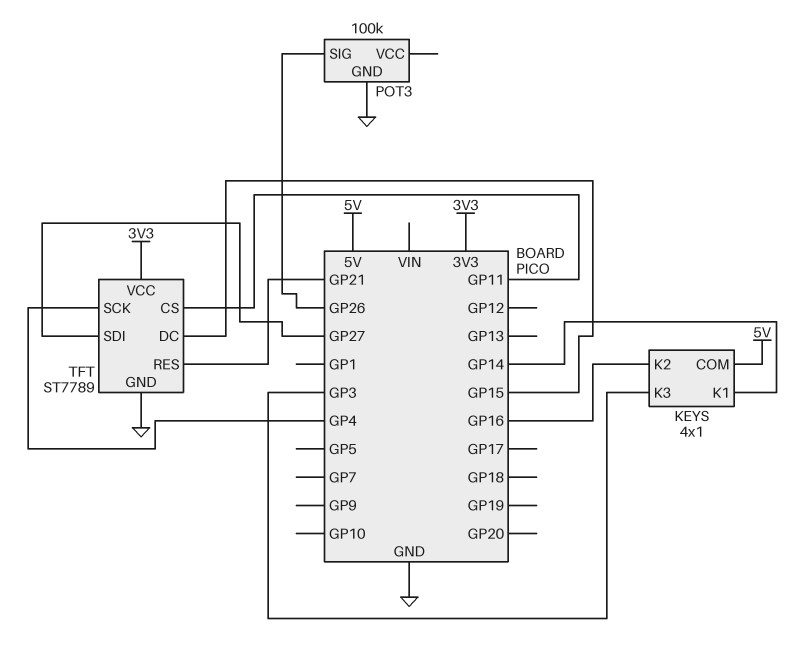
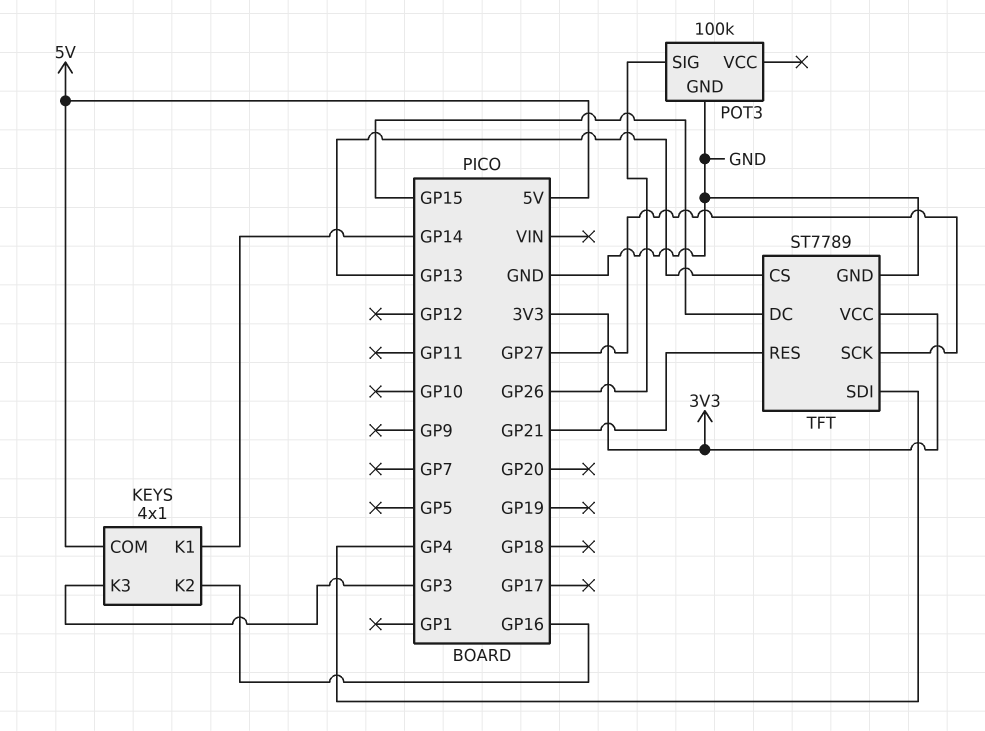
TFT pin CS: GP11 -> GP13
TFT pin SCK: GP4 -> GP27
TFT pin SDI: GP27 -> GP4

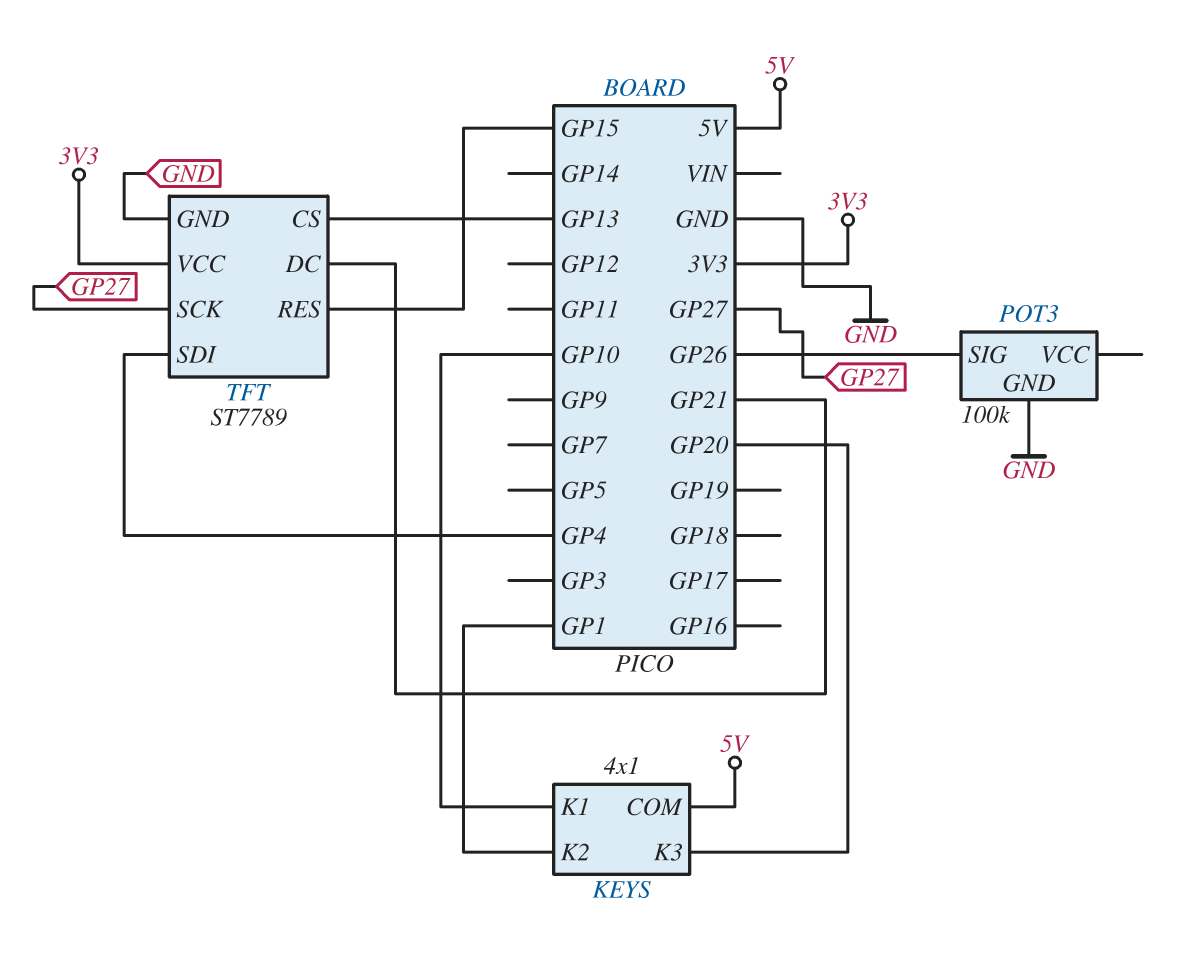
KEYS pin K1: GP14 -> GP10
KEYS pin K2: GP16 -> GP1
KEYS pin K3: GP3 -> GP20
TFT pin DC: GP15 -> GP21
TFT pin RES: GP21 -> GP15

